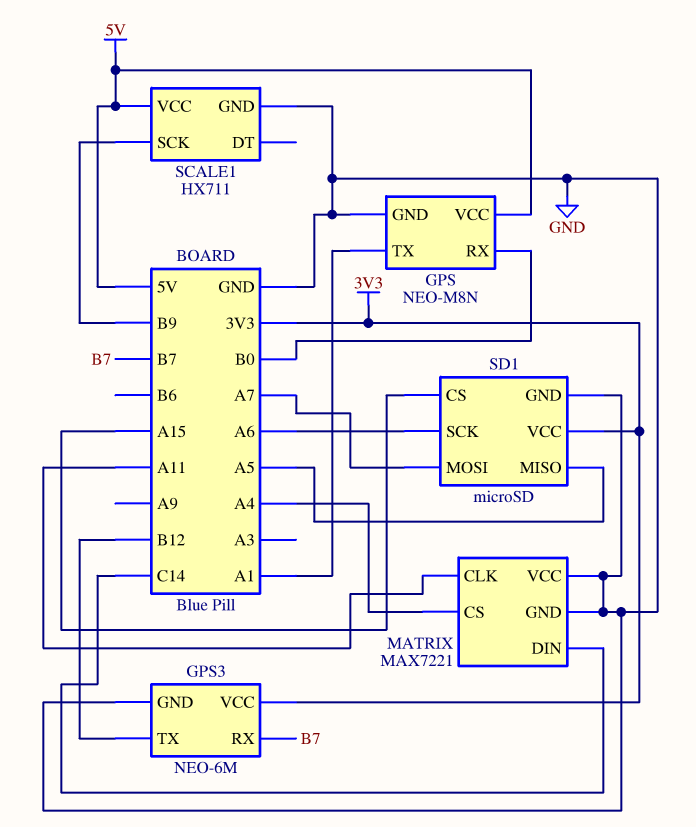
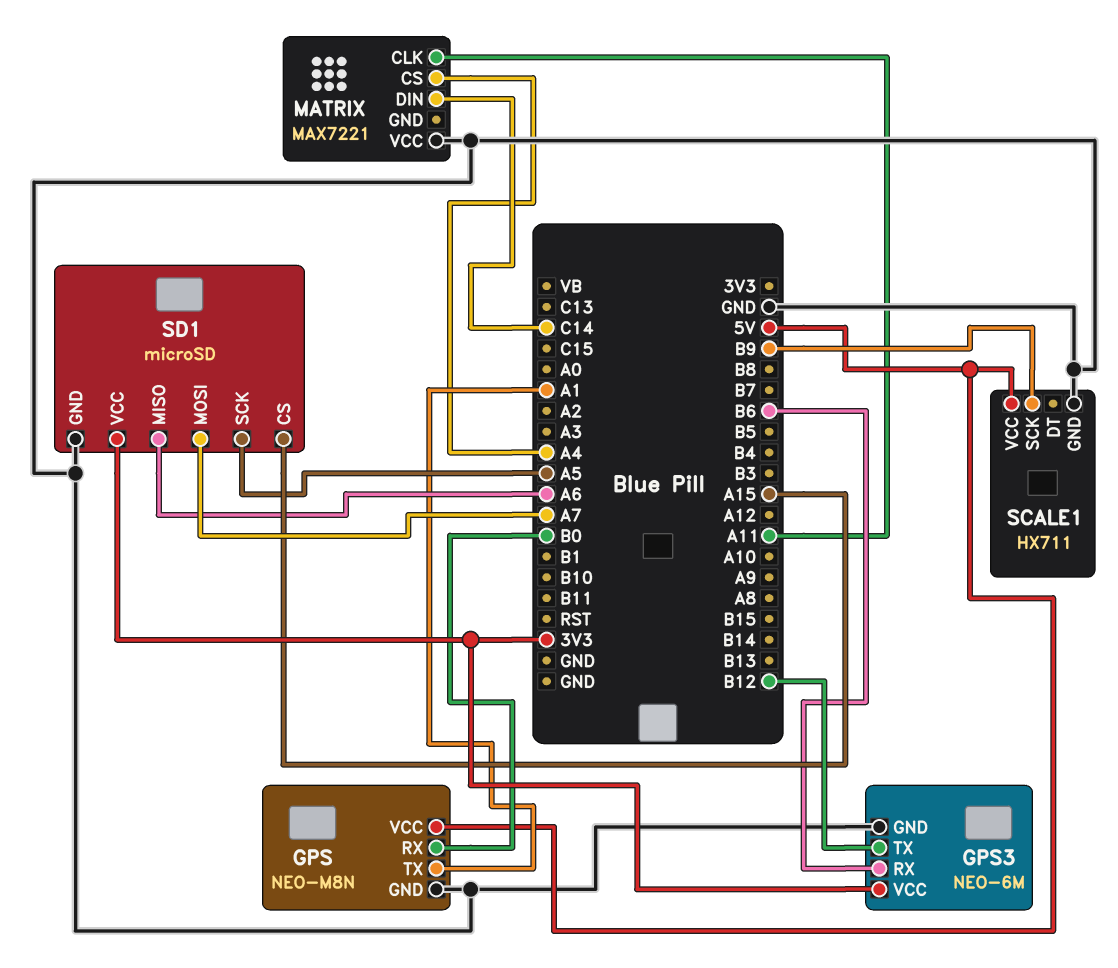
GPS3 pin RX: B7 -> B6
MATRIX pin GND: GND -> none
SD1 pin MISO: A5 -> A6
SD1 pin SCK: A6 -> A5

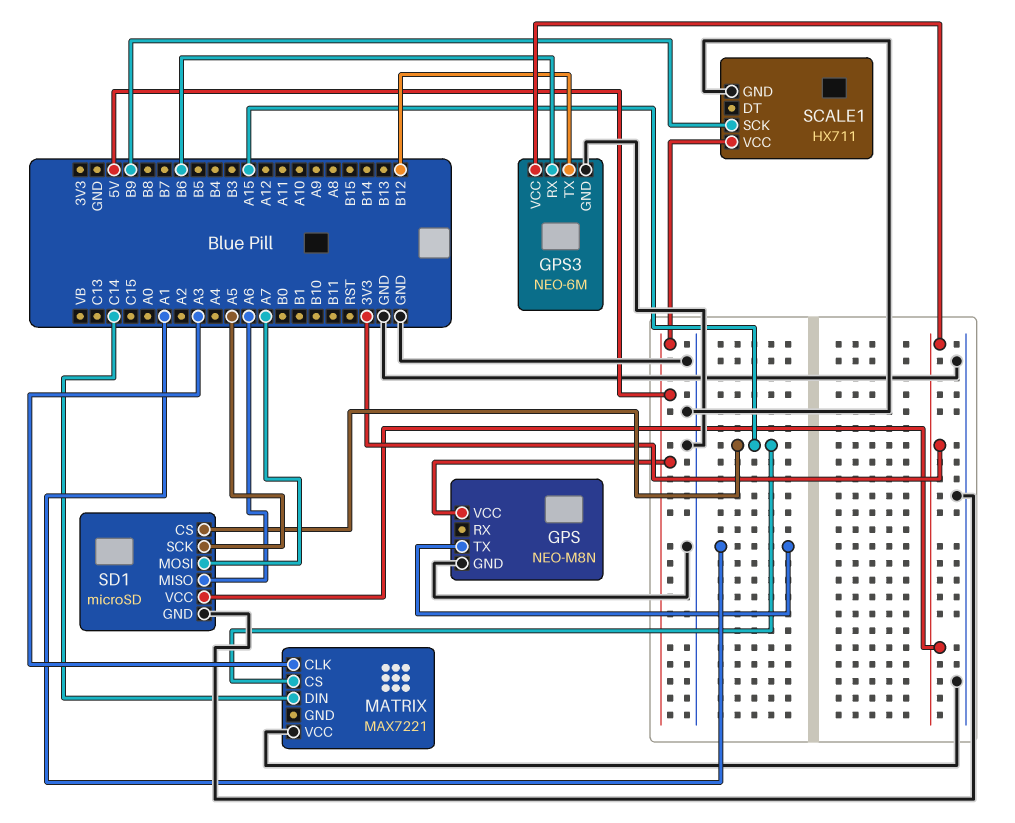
GPS pin RX: B0 -> none
MATRIX pin CLK: A11 -> A3
MATRIX pin CS: A4 -> A15

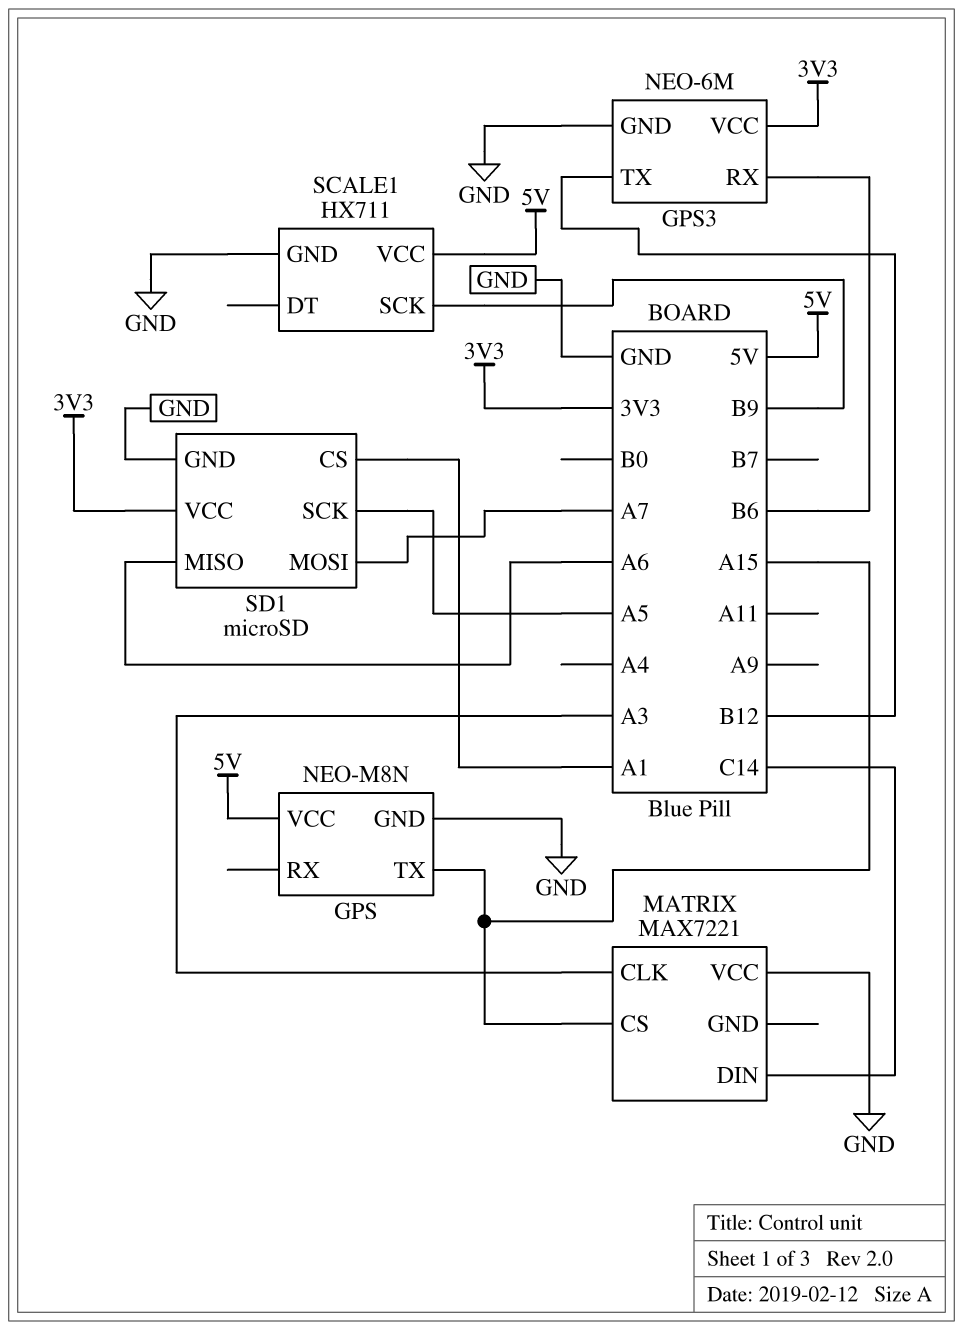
GPS pin TX: A1 -> A15
SD1 pin CS: A15 -> A1

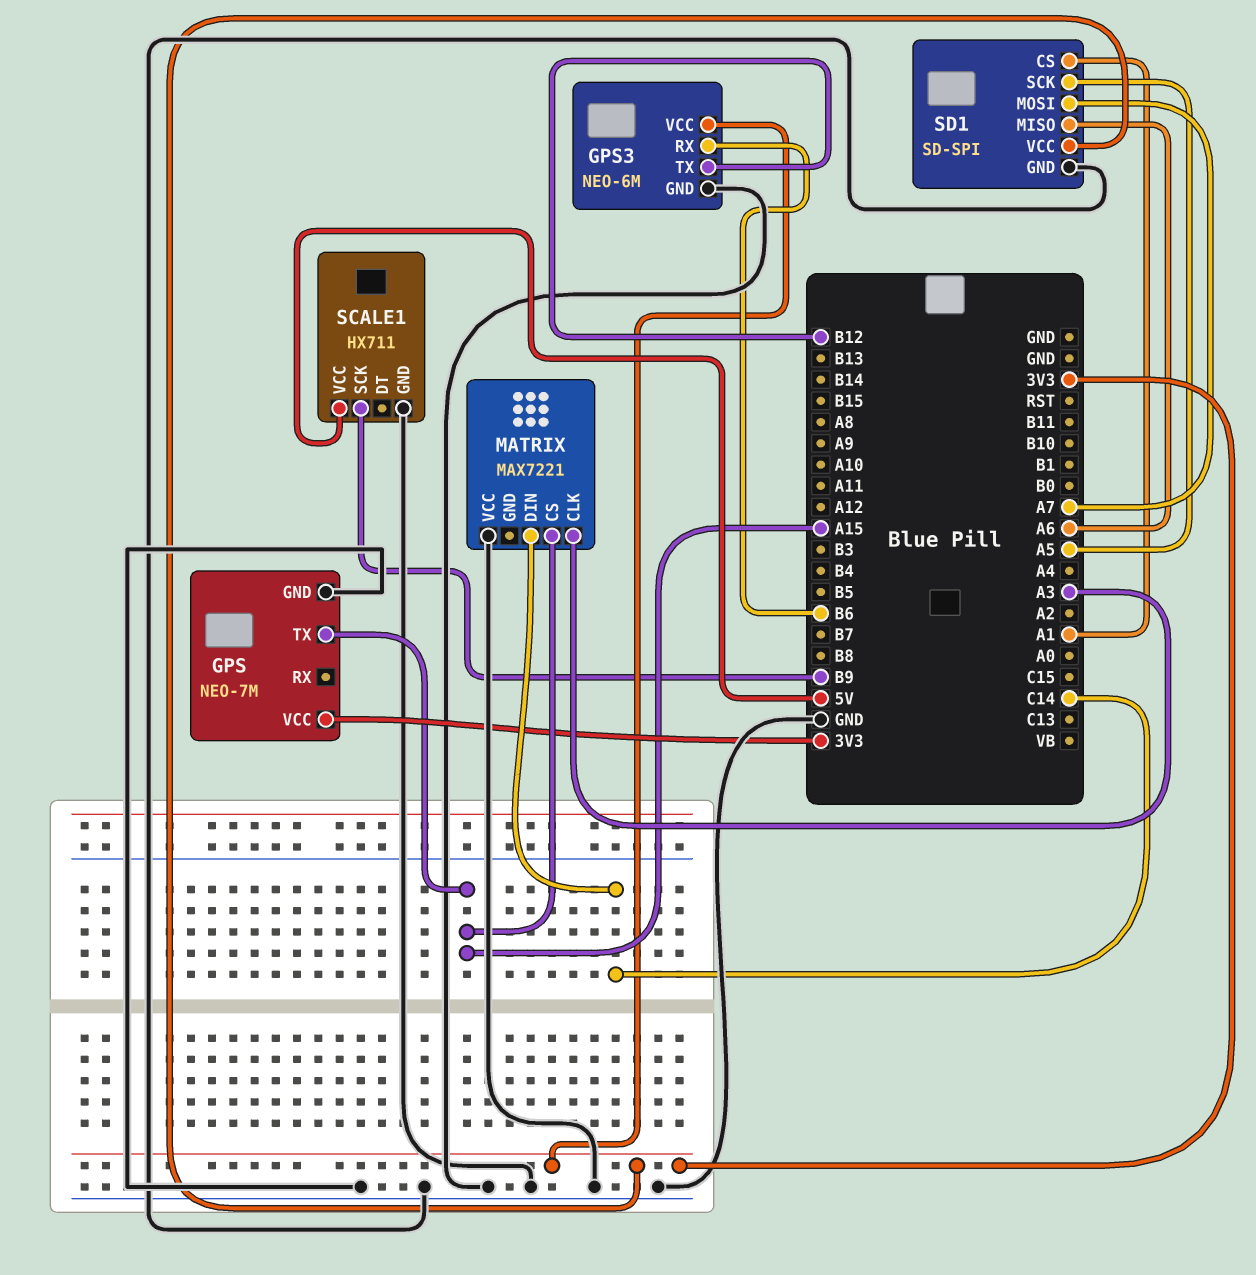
GPS: NEO-M8N -> NEO-7M
GPS pin VCC: 5V -> 3V3
SD1: microSD -> SD-SPI

